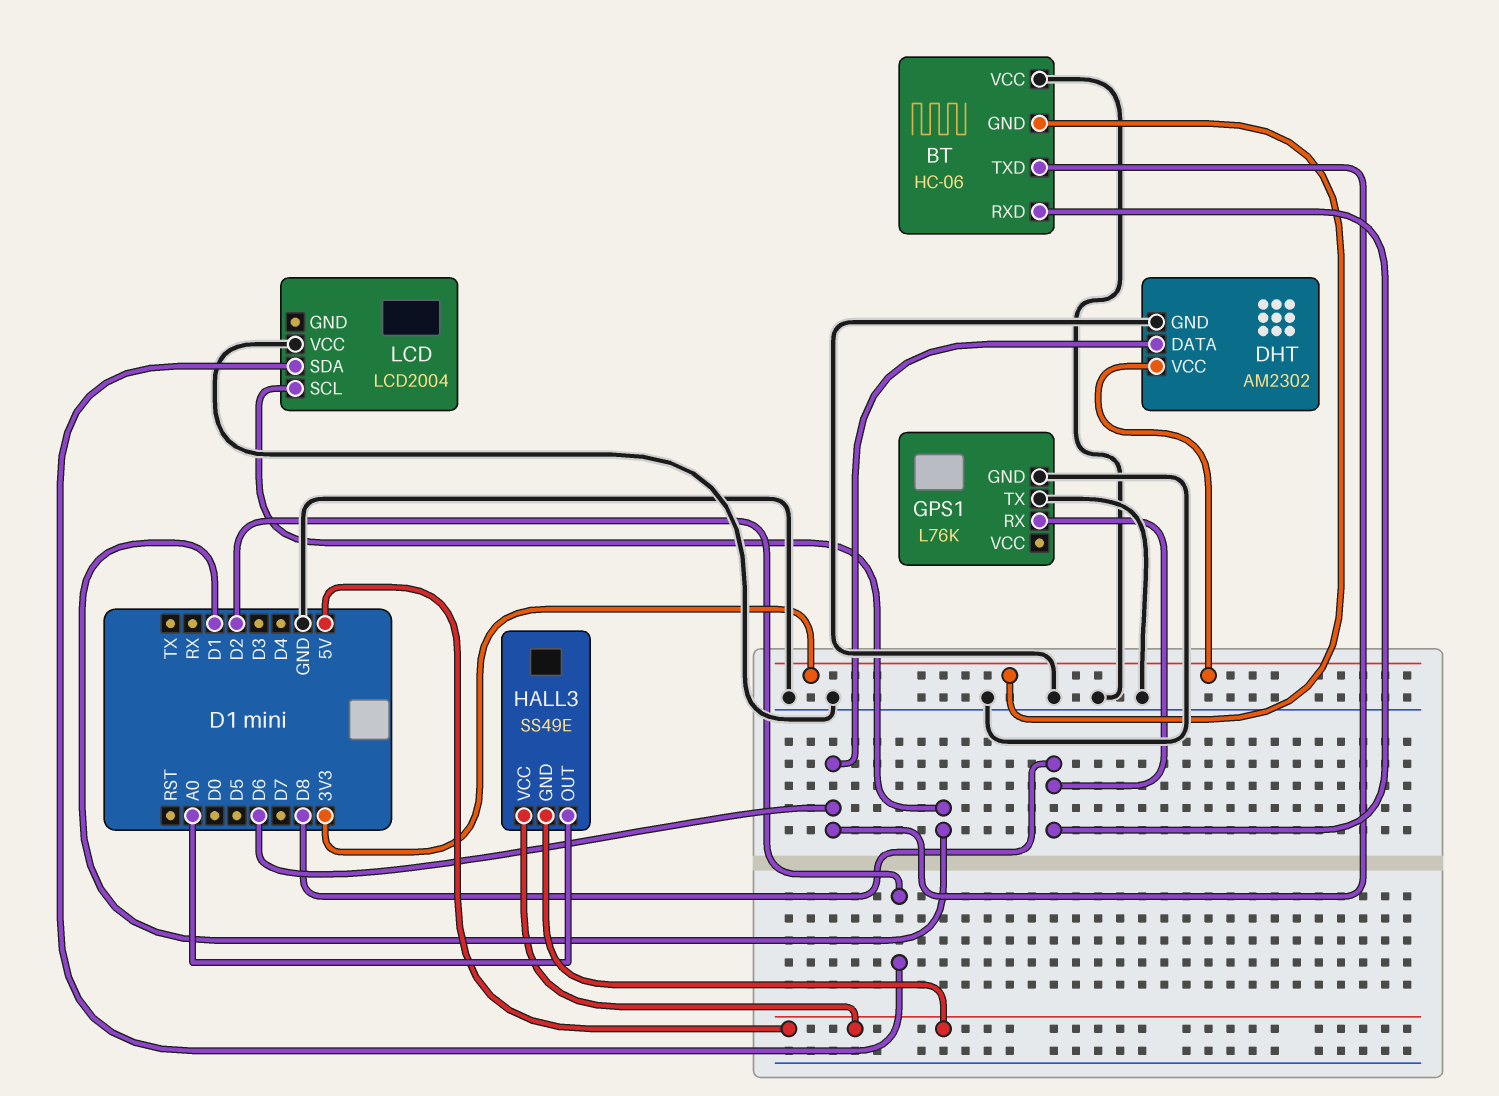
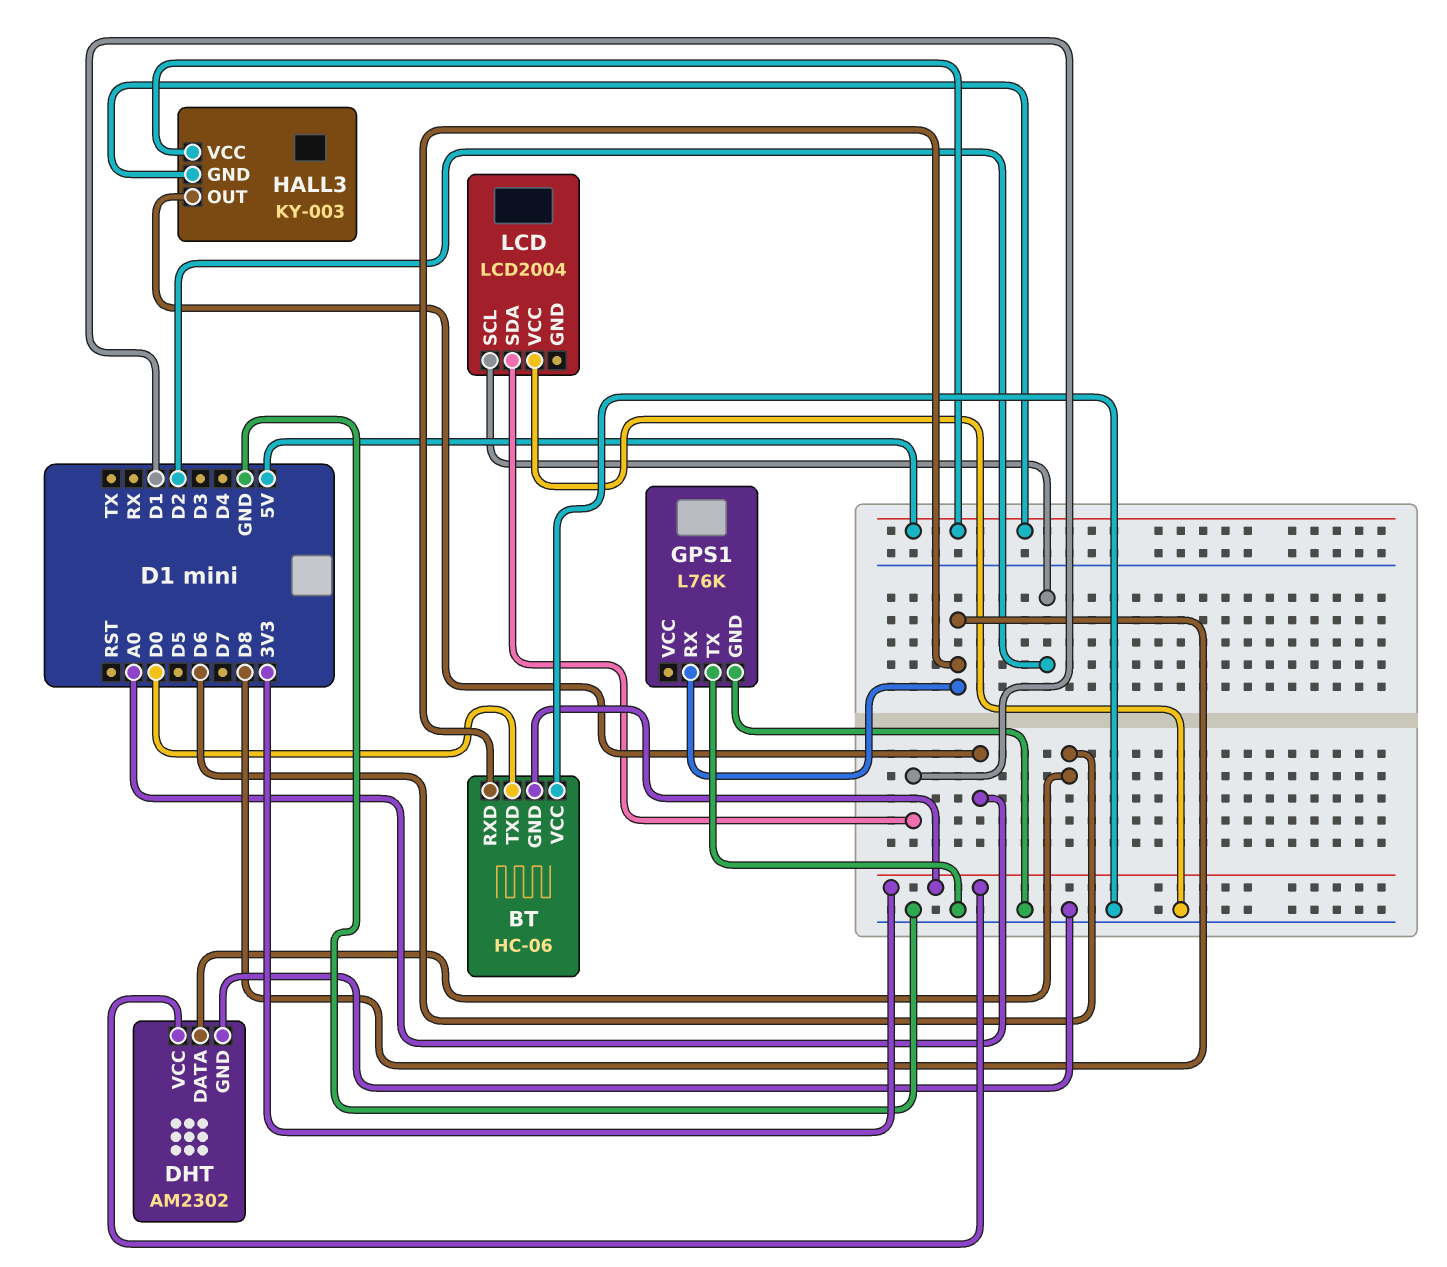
BT pin TXD: D6 -> D0
HALL3: SS49E -> KY-003
LCD pin SCL: D1 -> D2
LCD pin SDA: D2 -> D1

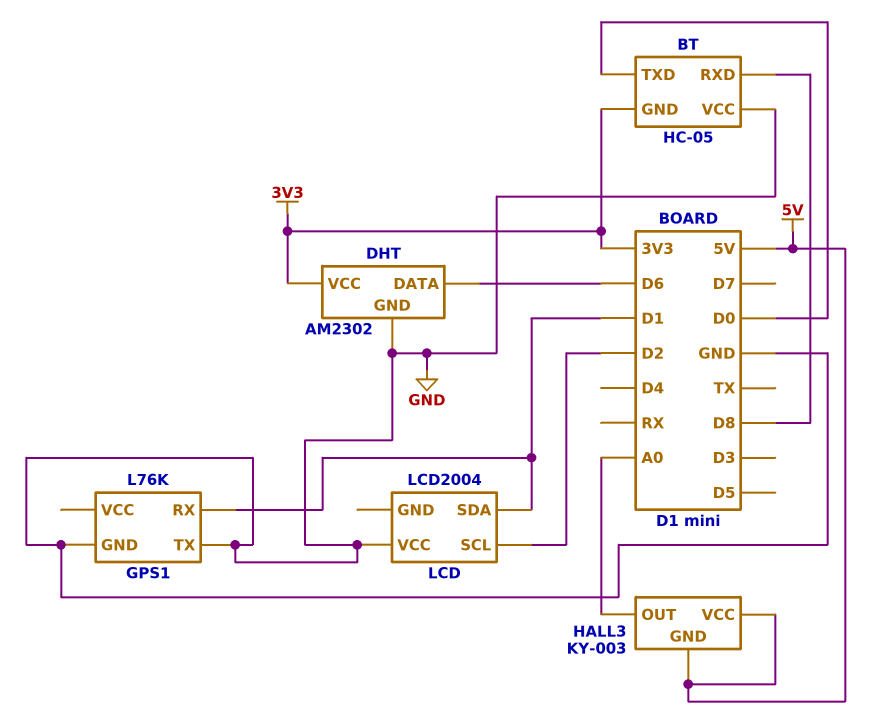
BT: HC-06 -> HC-05
GPS1 pin RX: D8 -> D1

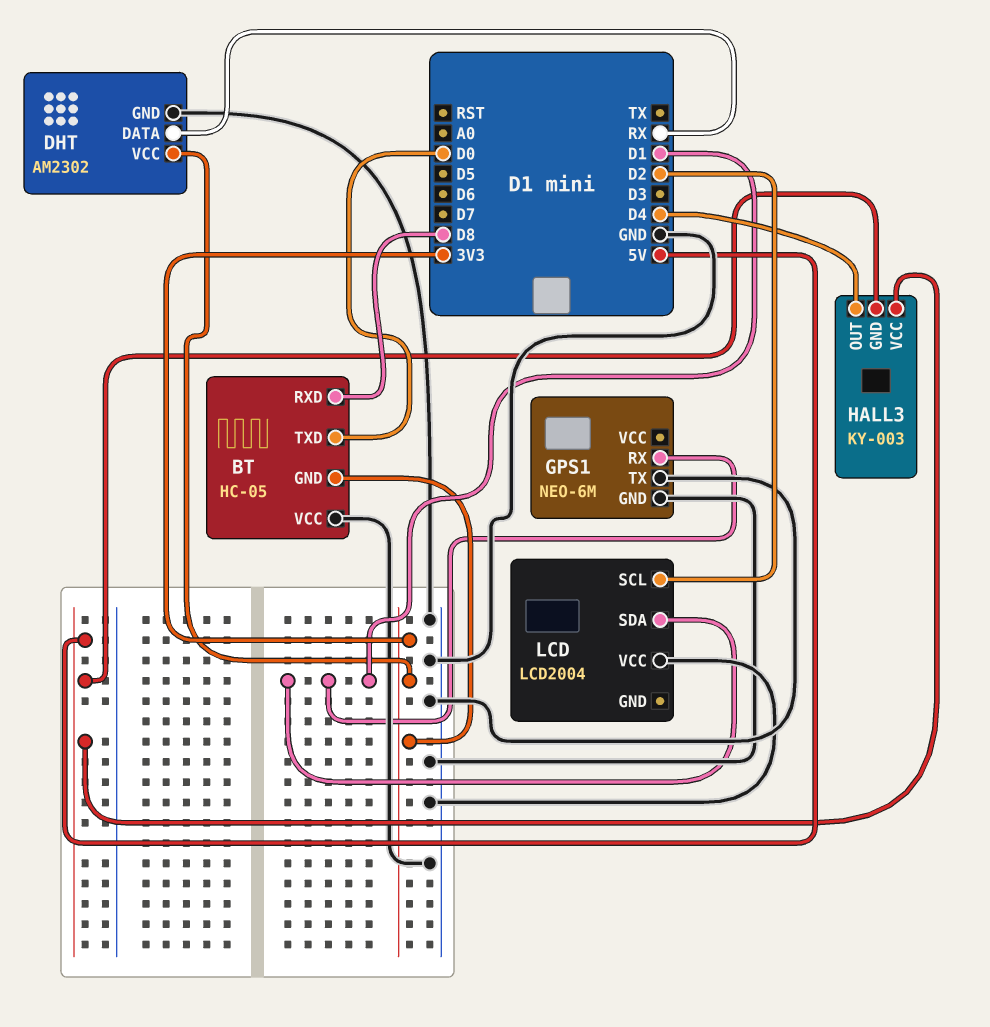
DHT pin DATA: D6 -> RX
GPS1: L76K -> NEO-6M
HALL3 pin OUT: A0 -> D4

